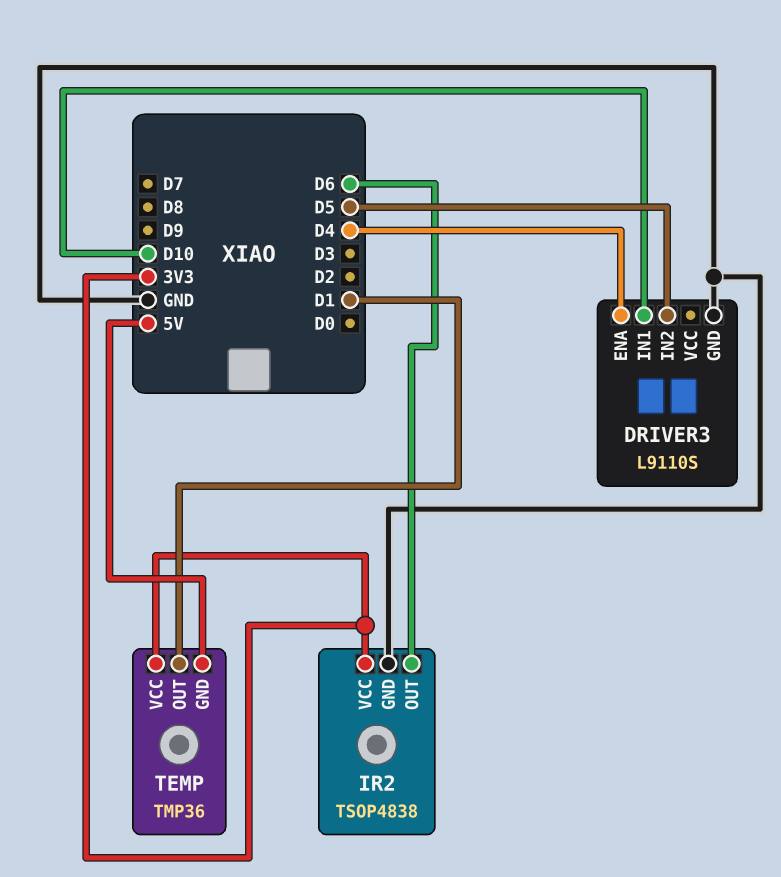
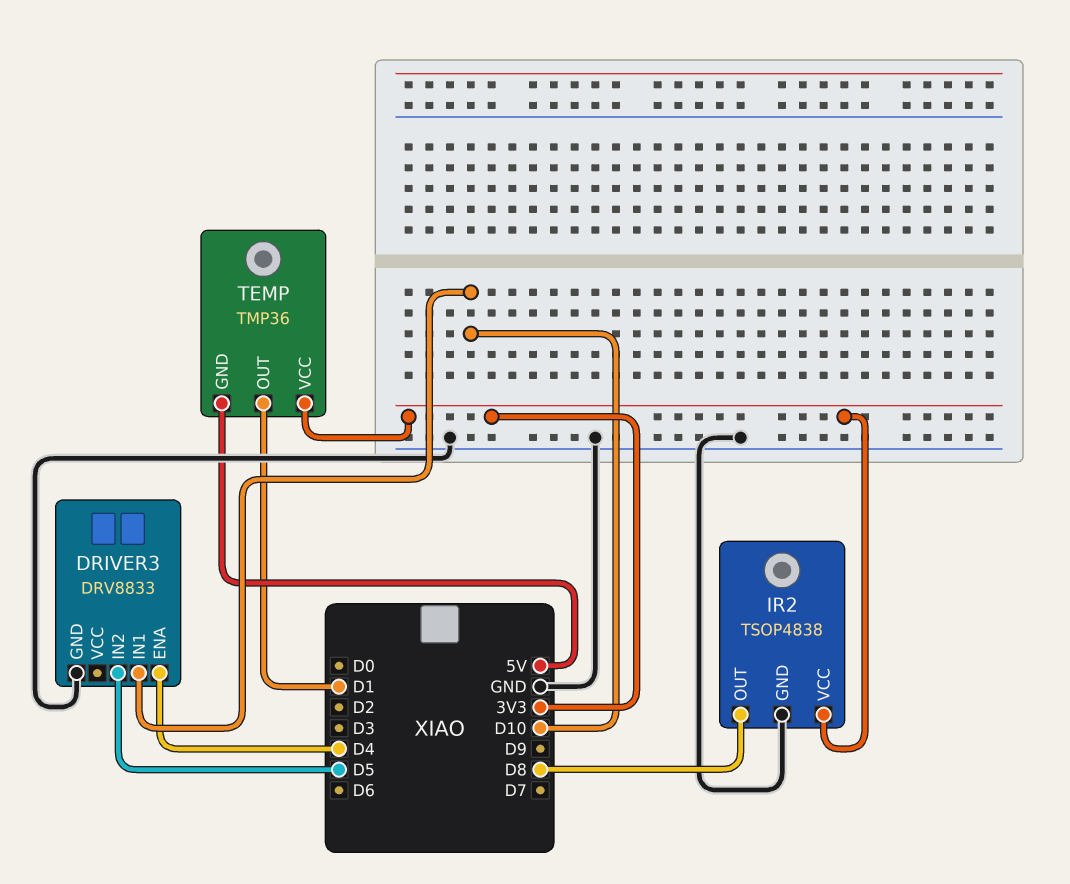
DRIVER3: L9110S -> DRV8833
IR2 pin OUT: D6 -> D8

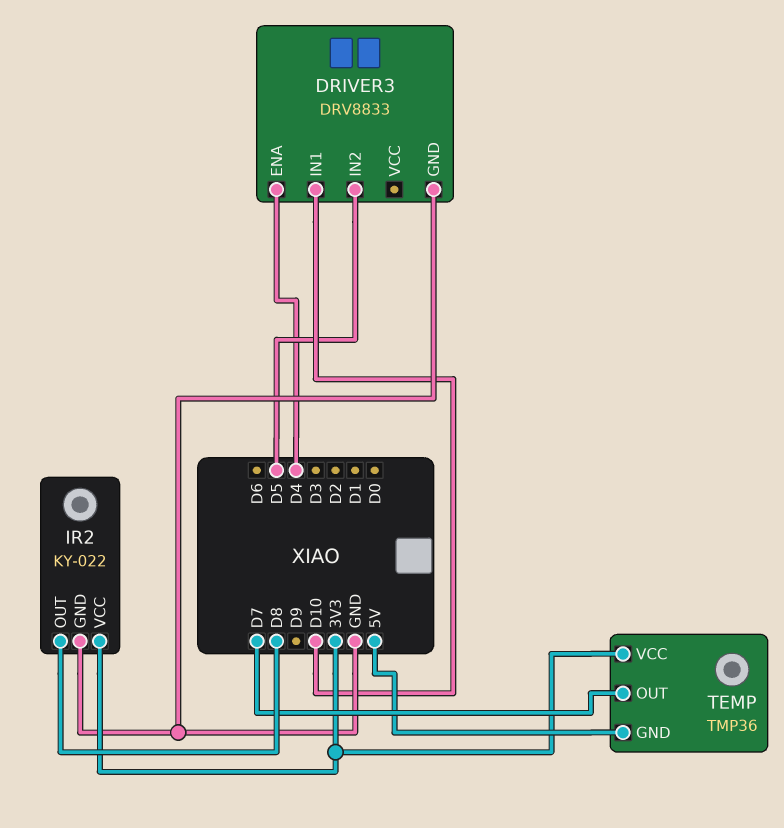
IR2: TSOP4838 -> KY-022
TEMP pin OUT: D1 -> D7

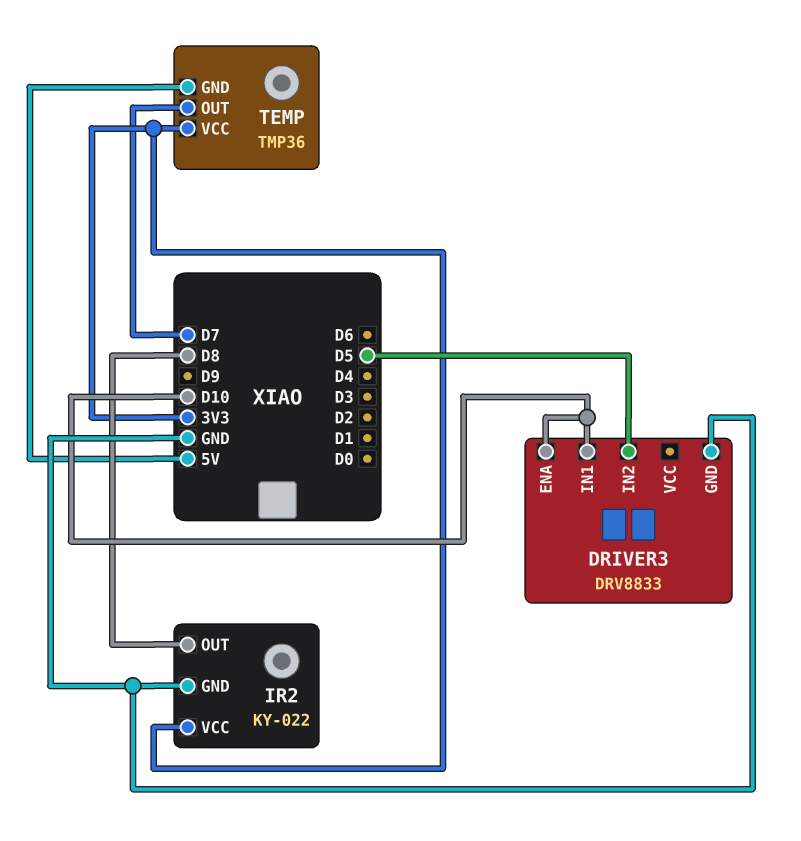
DRIVER3 pin ENA: D4 -> D10

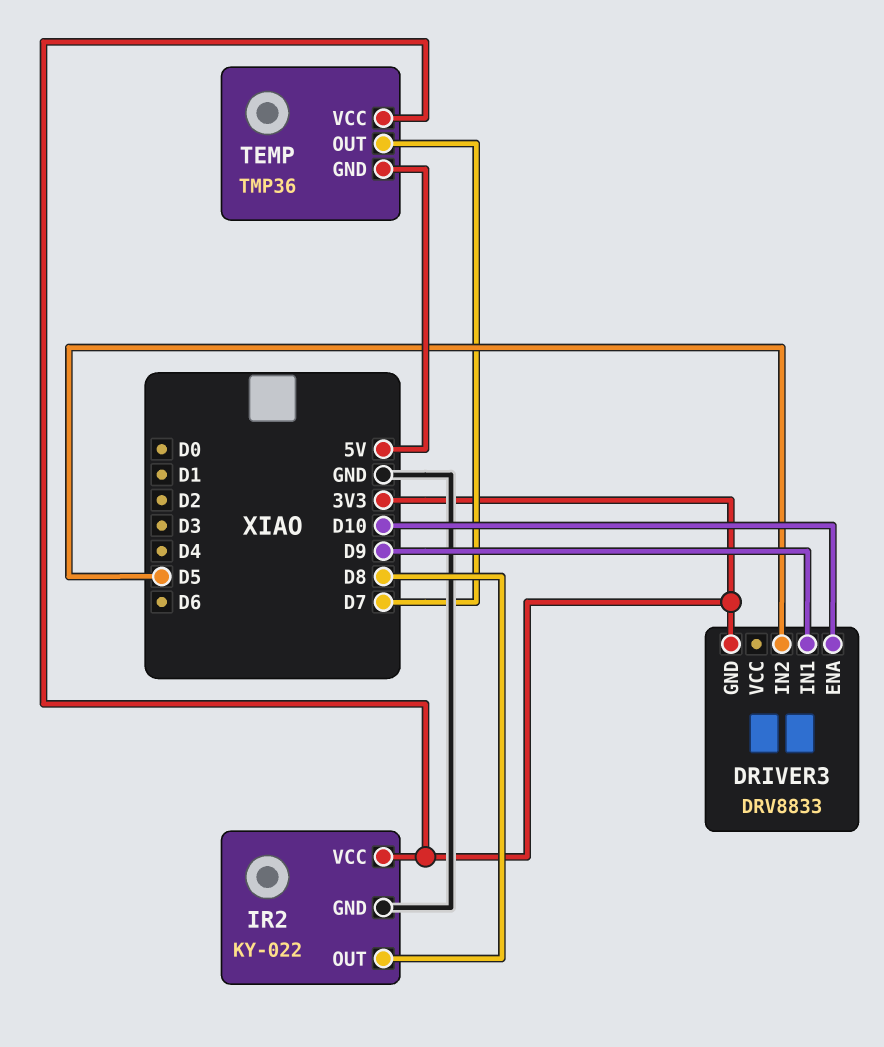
DRIVER3 pin GND: GND -> 3V3
DRIVER3 pin IN1: D10 -> D9

